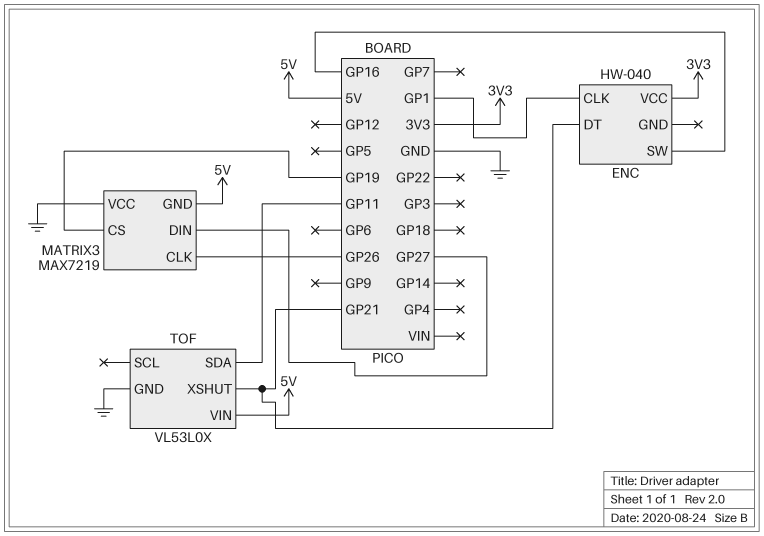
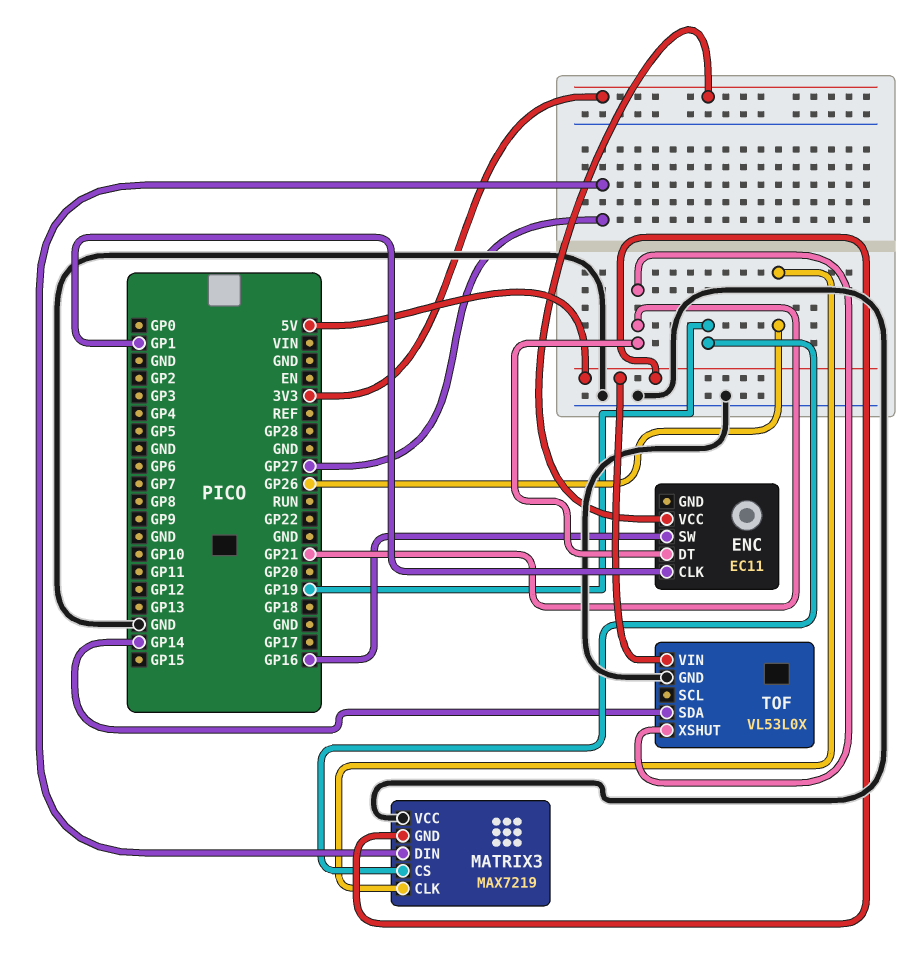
ENC: HW-040 -> EC11
TOF pin SDA: GP11 -> GP14

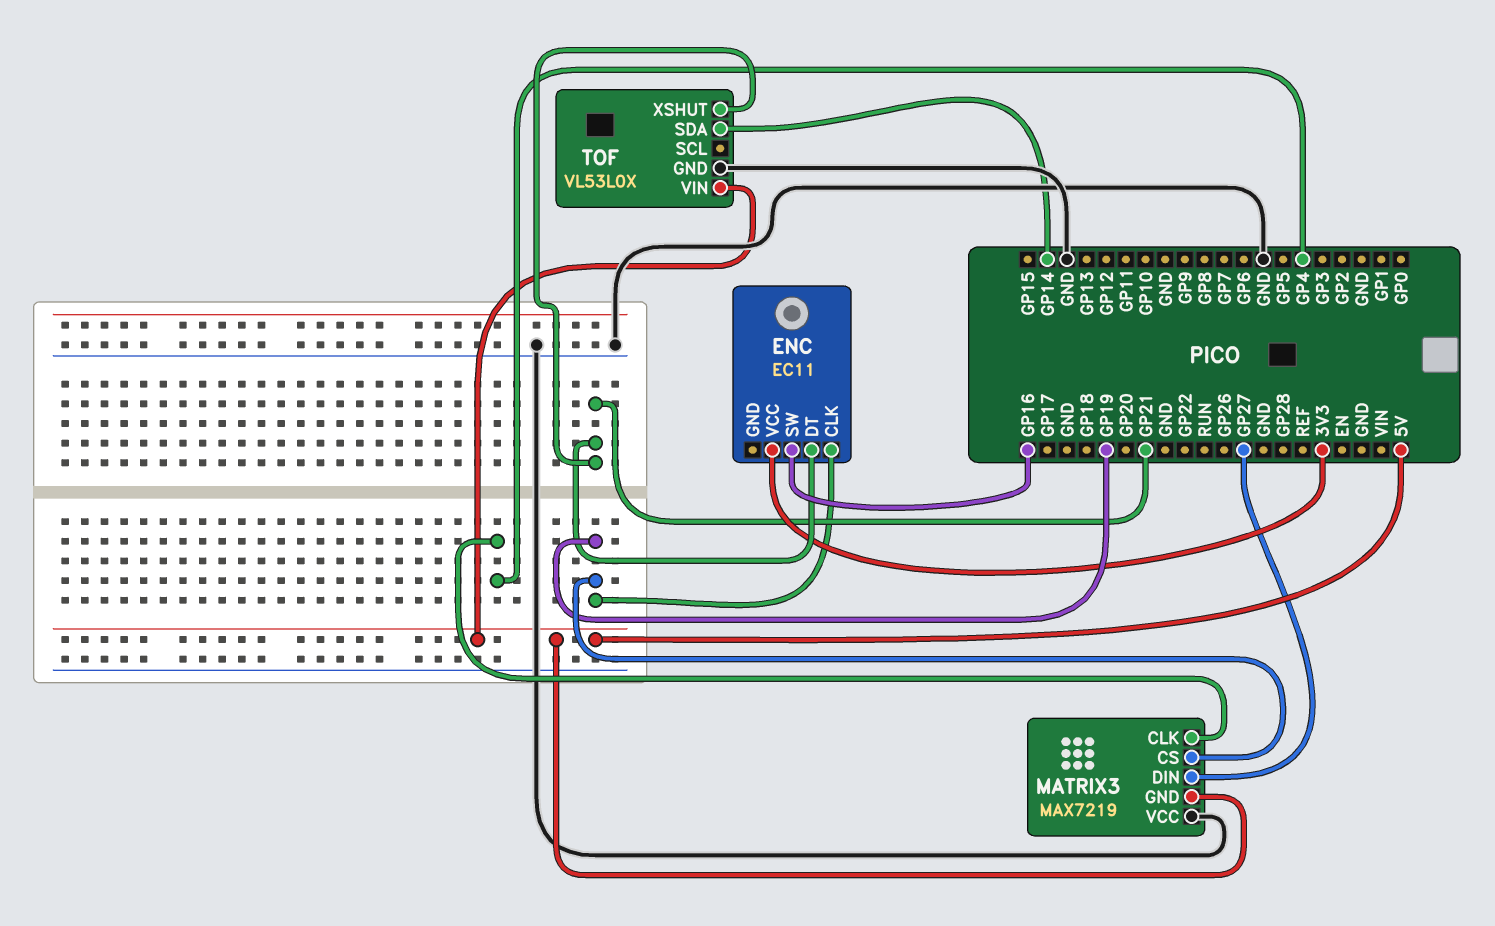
ENC pin CLK: GP1 -> GP19
MATRIX3 pin CLK: GP26 -> GP4

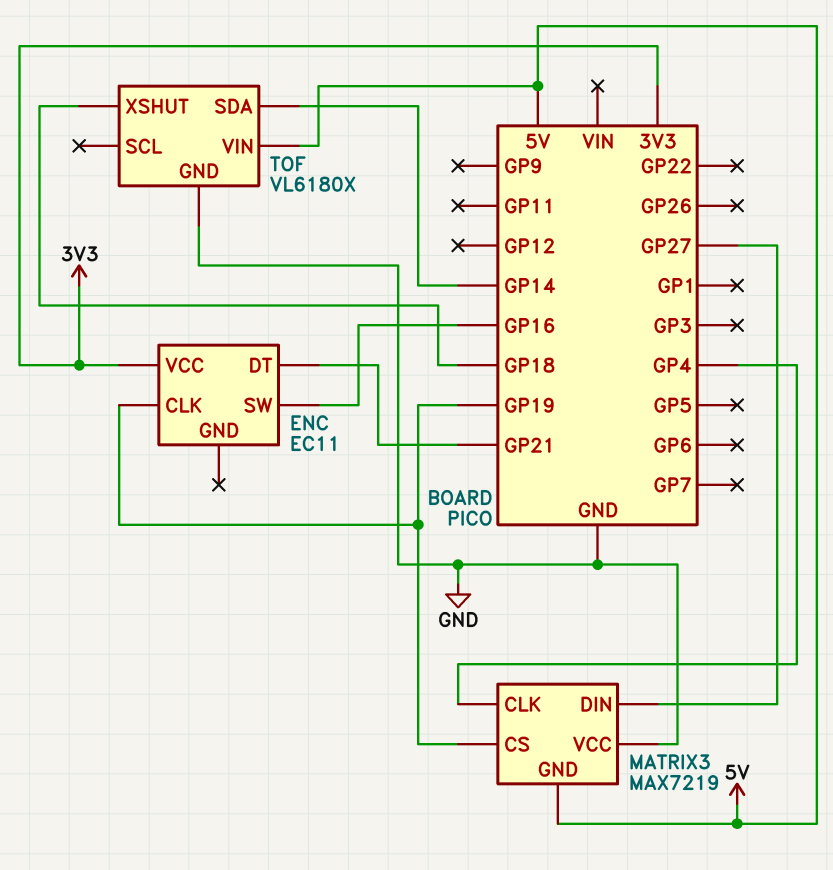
TOF: VL53L0X -> VL6180X
TOF pin XSHUT: GP21 -> GP18

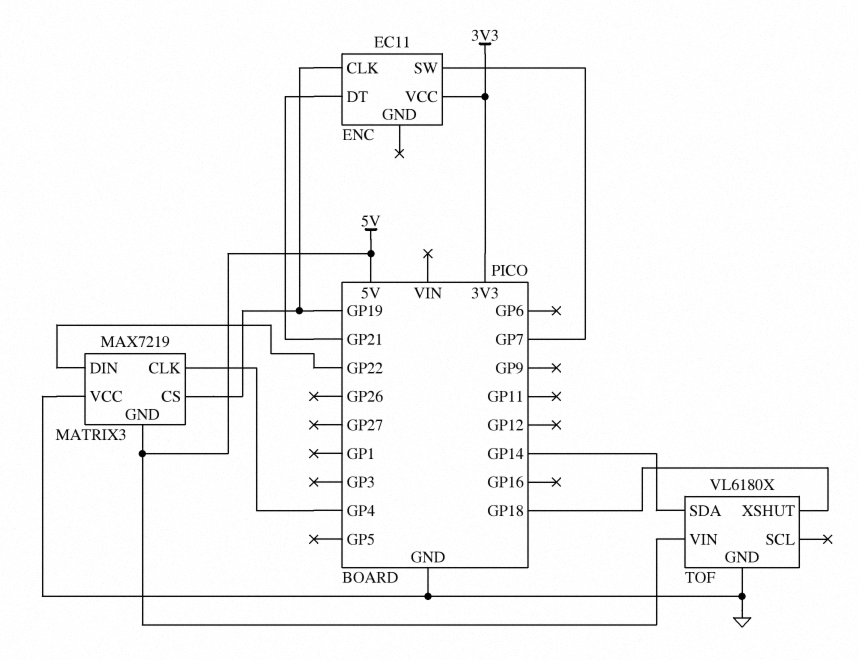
ENC pin SW: GP16 -> GP7
MATRIX3 pin DIN: GP27 -> GP22

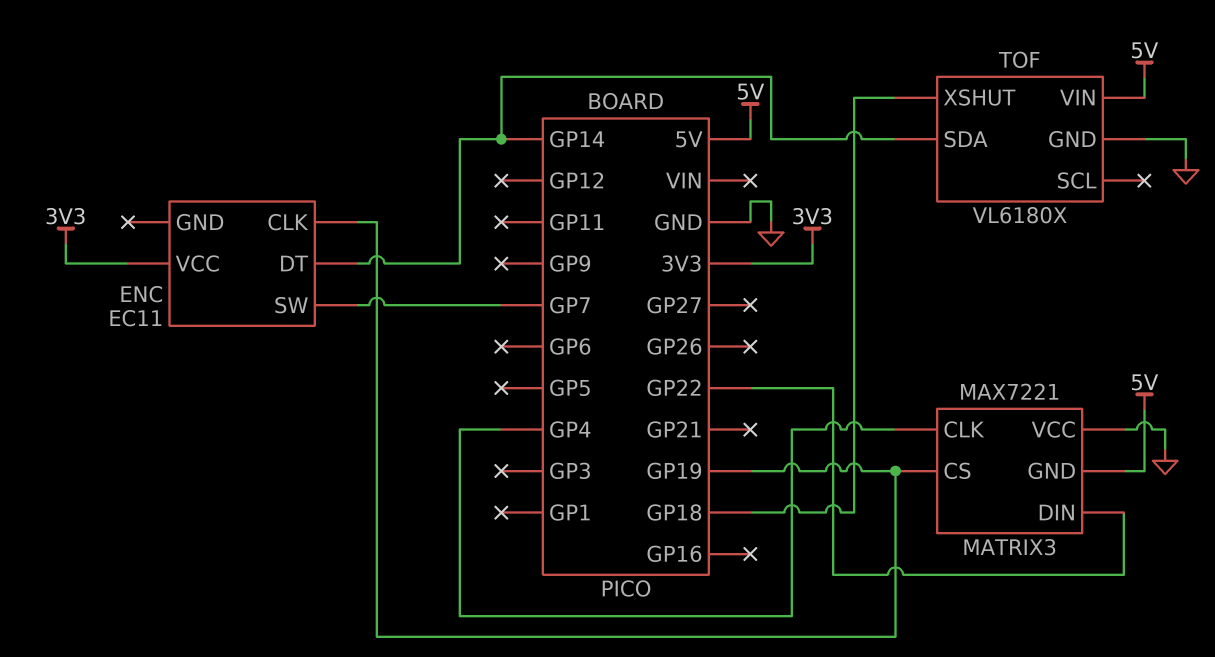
ENC pin DT: GP21 -> GP14
MATRIX3: MAX7219 -> MAX7221

